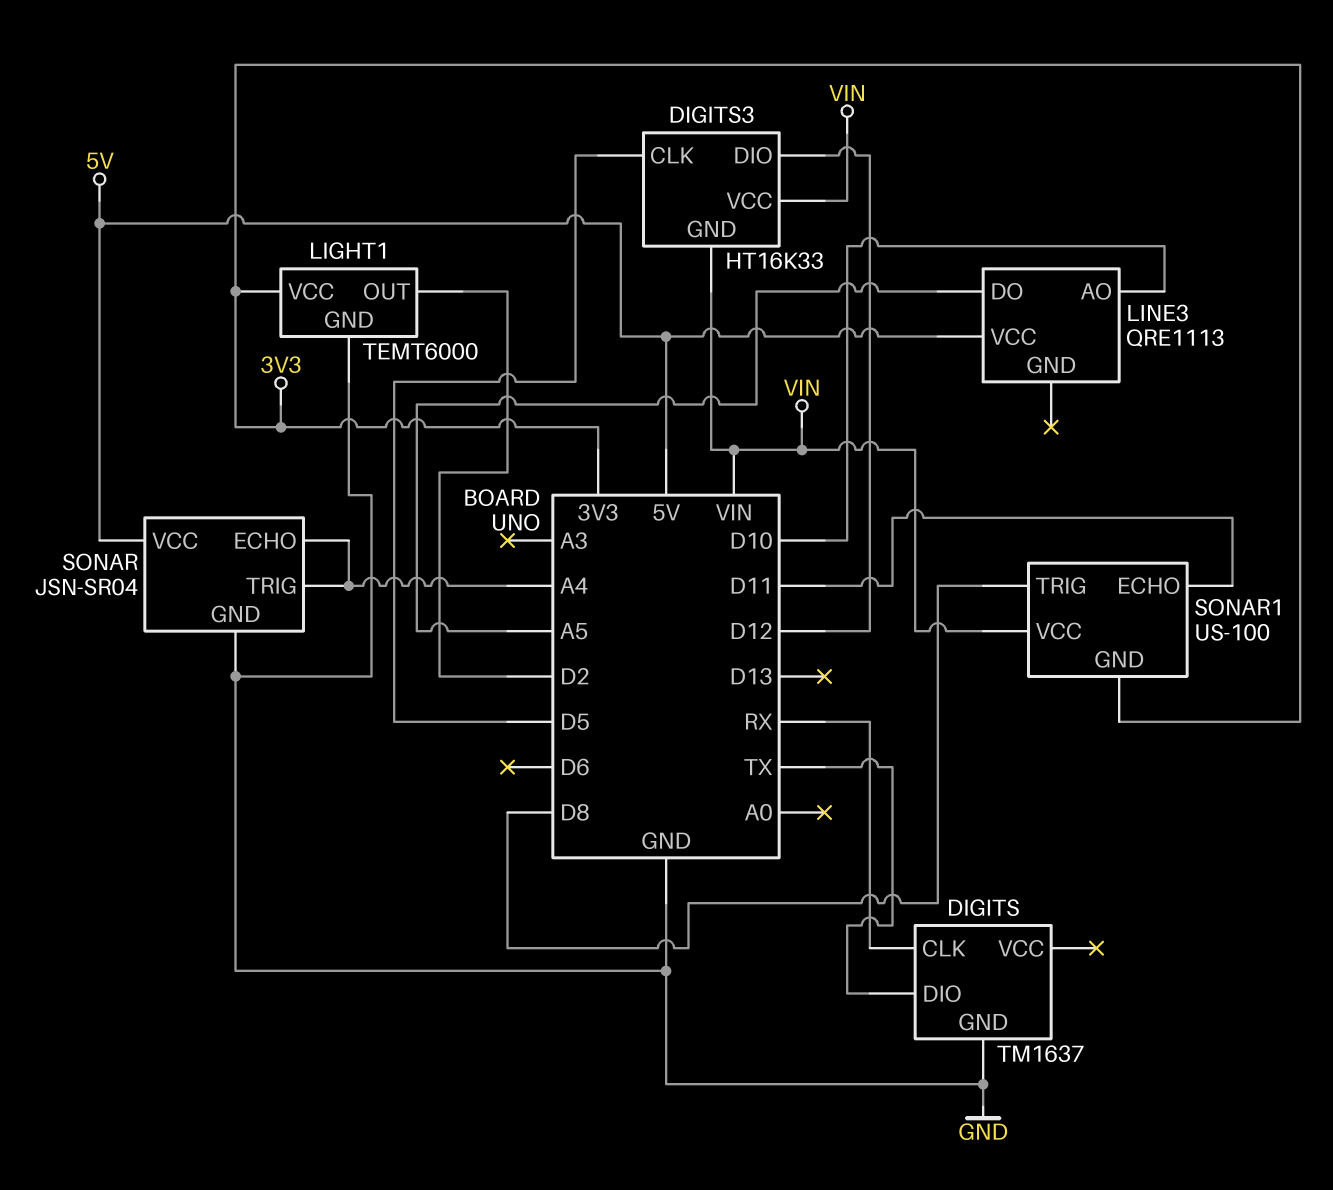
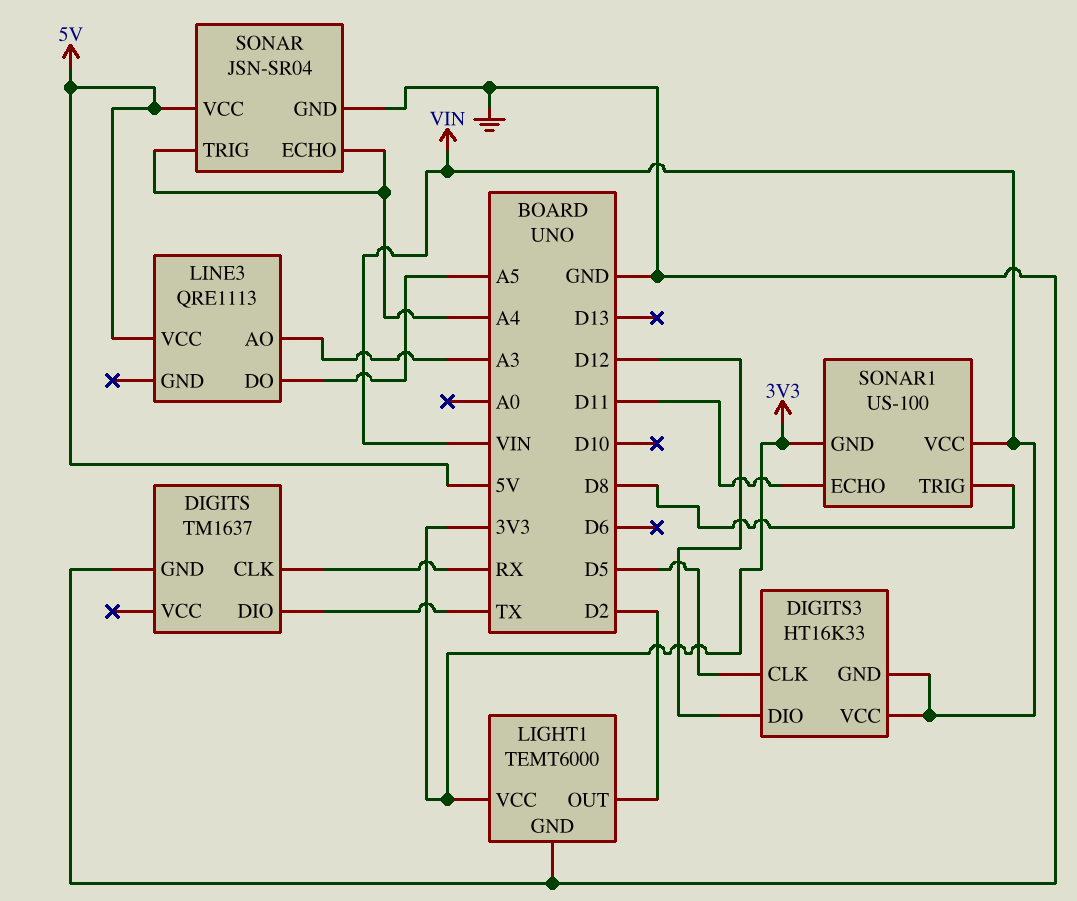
LINE3 pin AO: D10 -> A3

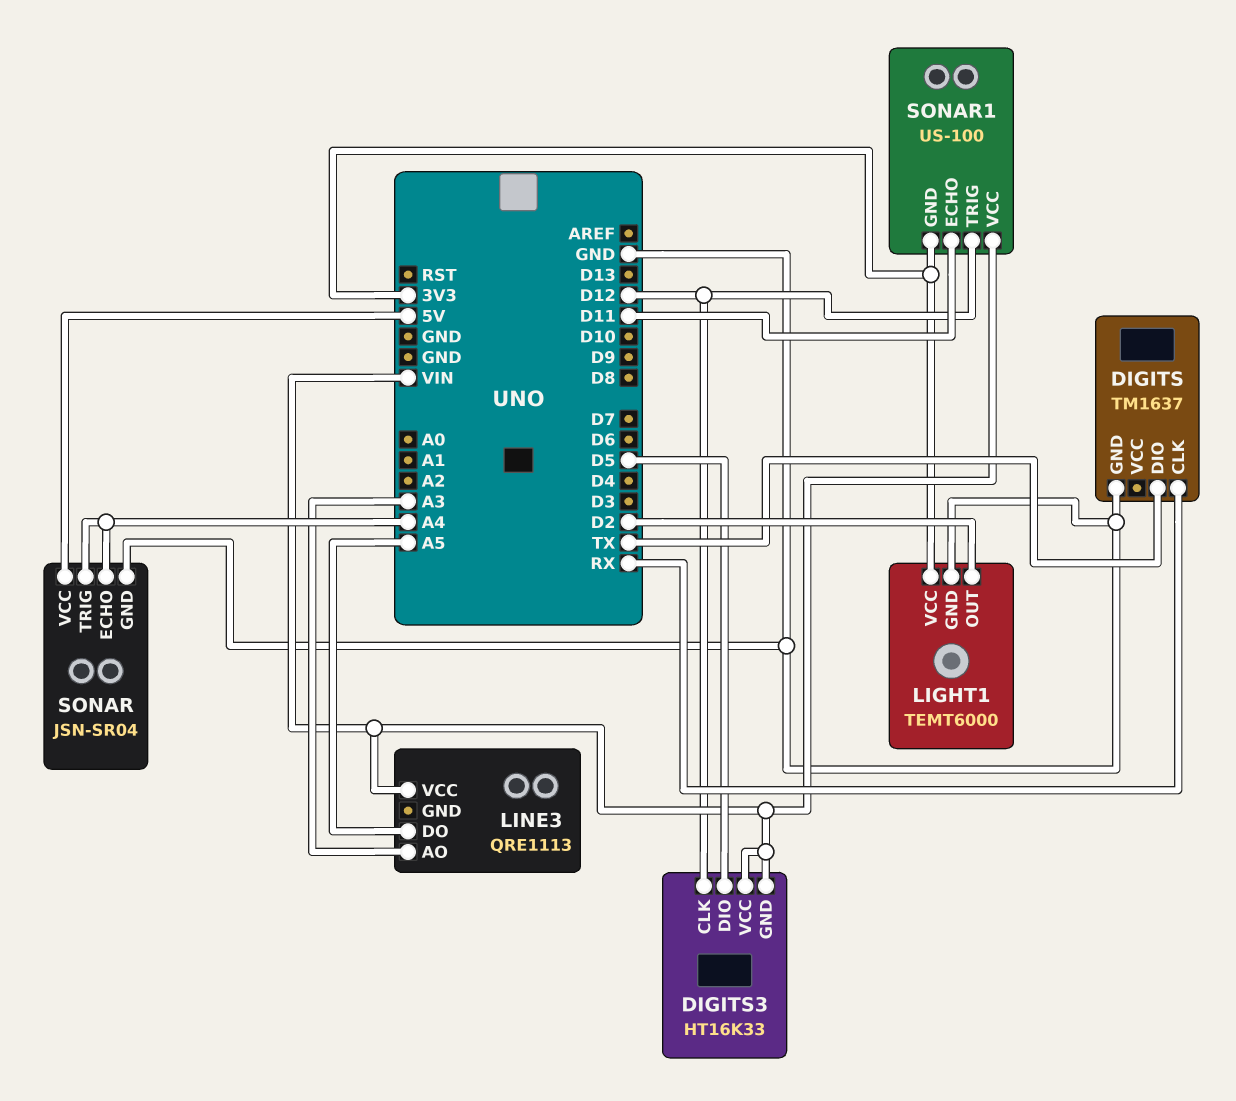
DIGITS3 pin CLK: D5 -> D12
DIGITS3 pin DIO: D12 -> D5
LINE3 pin VCC: 5V -> VIN
SONAR1 pin TRIG: D8 -> D12

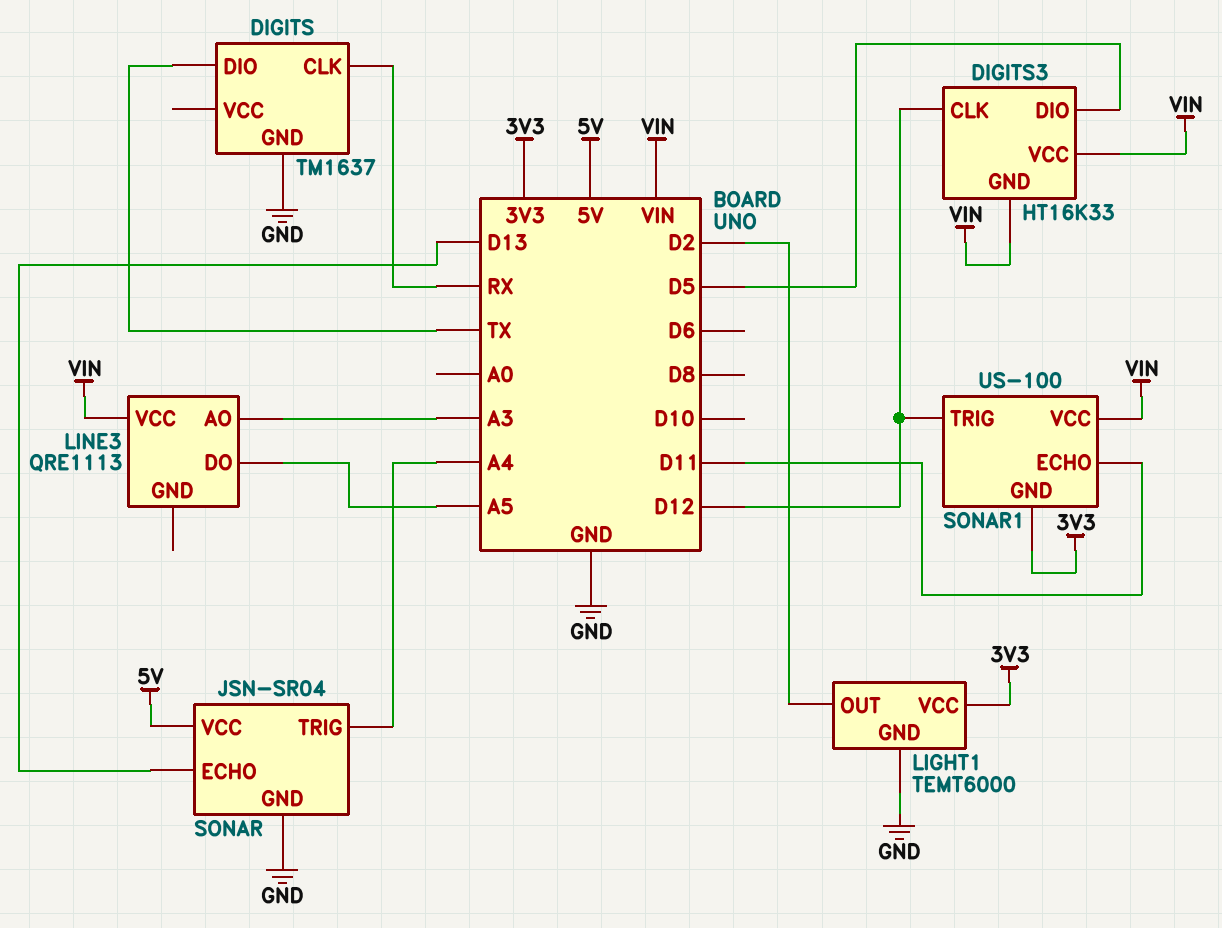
SONAR pin ECHO: A4 -> D13

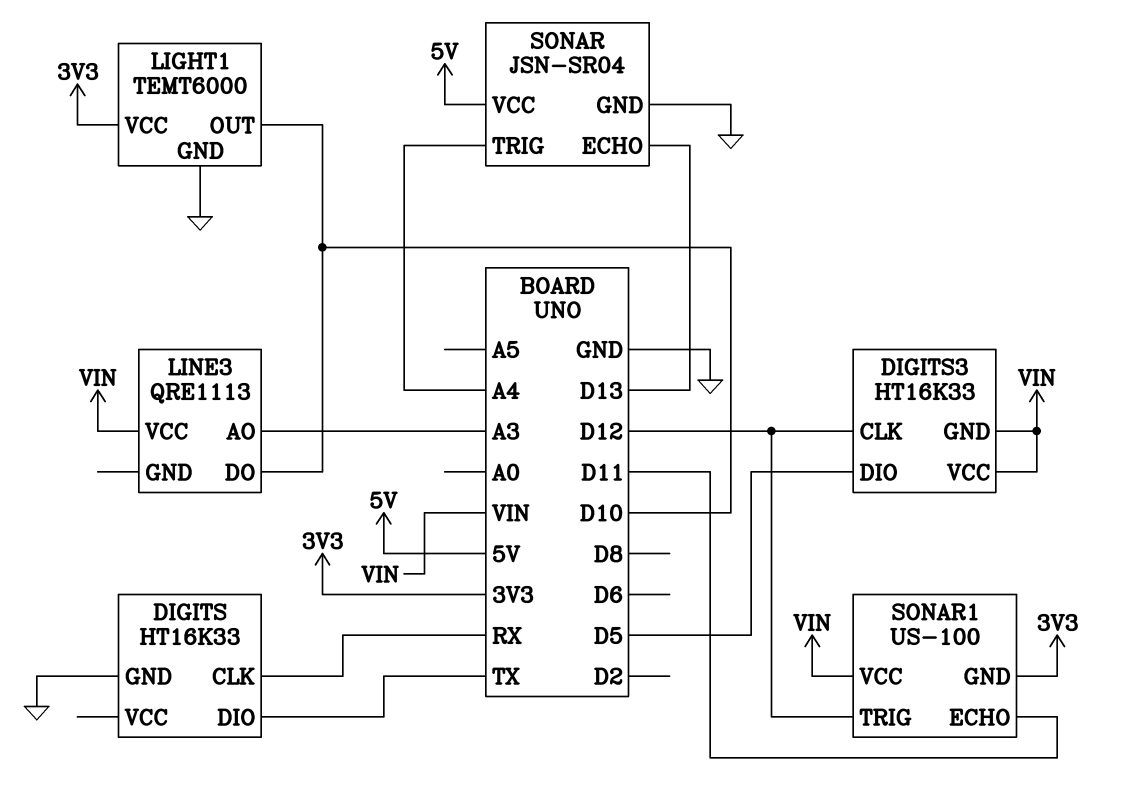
DIGITS: TM1637 -> HT16K33
LIGHT1 pin OUT: D2 -> D10
LINE3 pin DO: A5 -> D10

